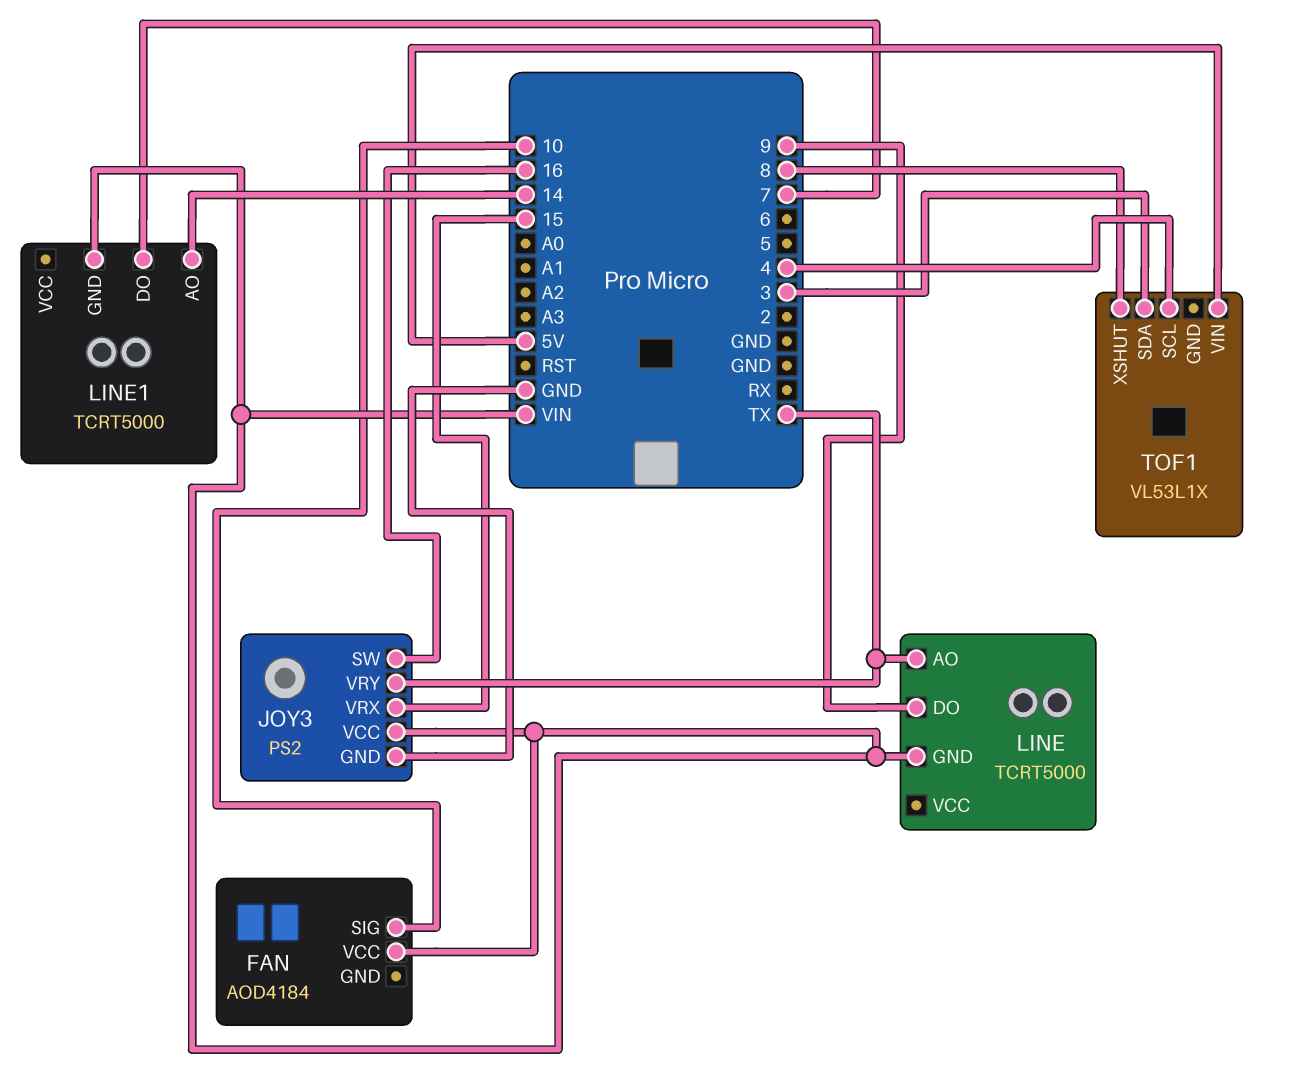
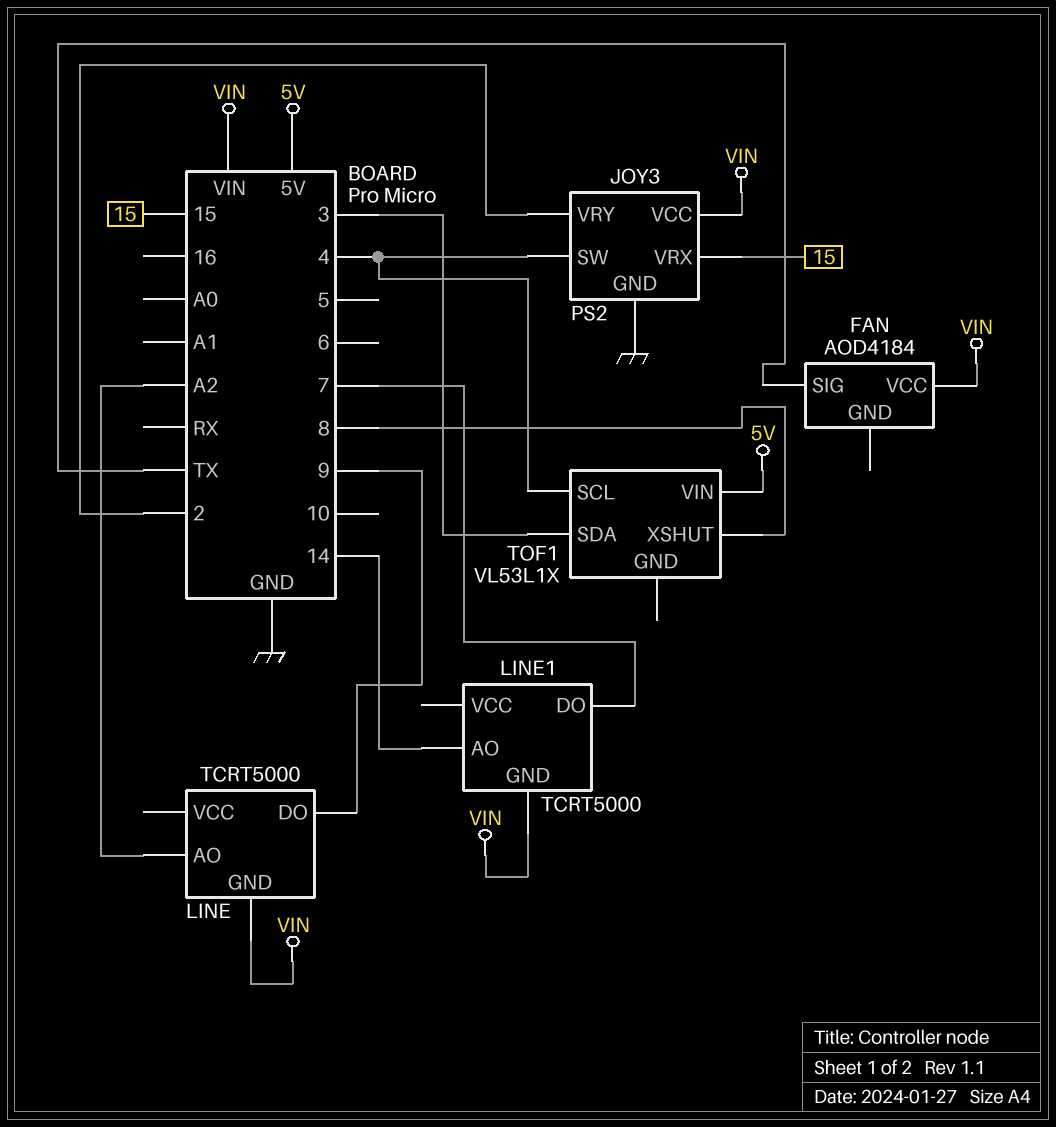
FAN pin SIG: 10 -> TX
JOY3 pin SW: 16 -> 4
JOY3 pin VRY: TX -> 2
LINE pin AO: TX -> A2

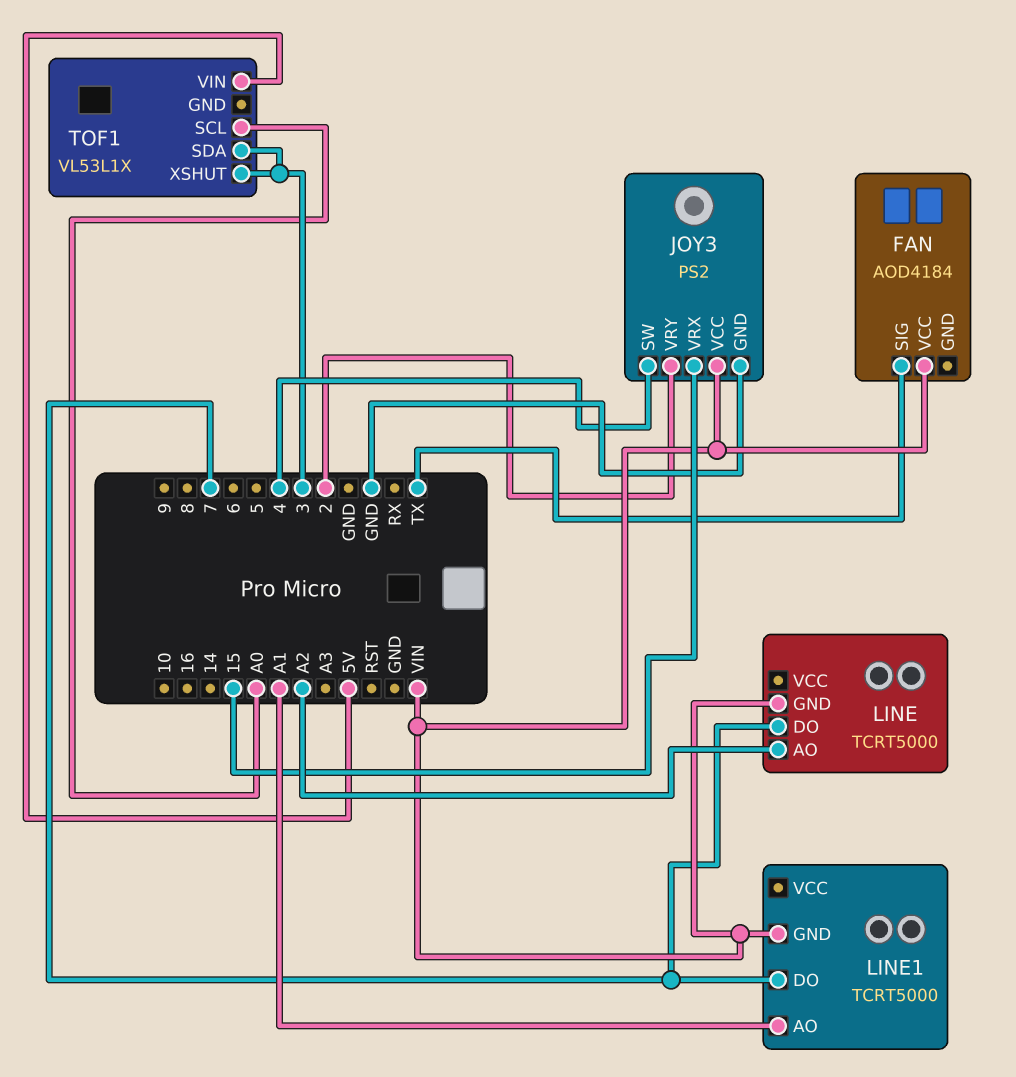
LINE pin DO: 9 -> 7
LINE1 pin AO: 14 -> A1
TOF1 pin SCL: 4 -> A0
TOF1 pin XSHUT: 8 -> 3

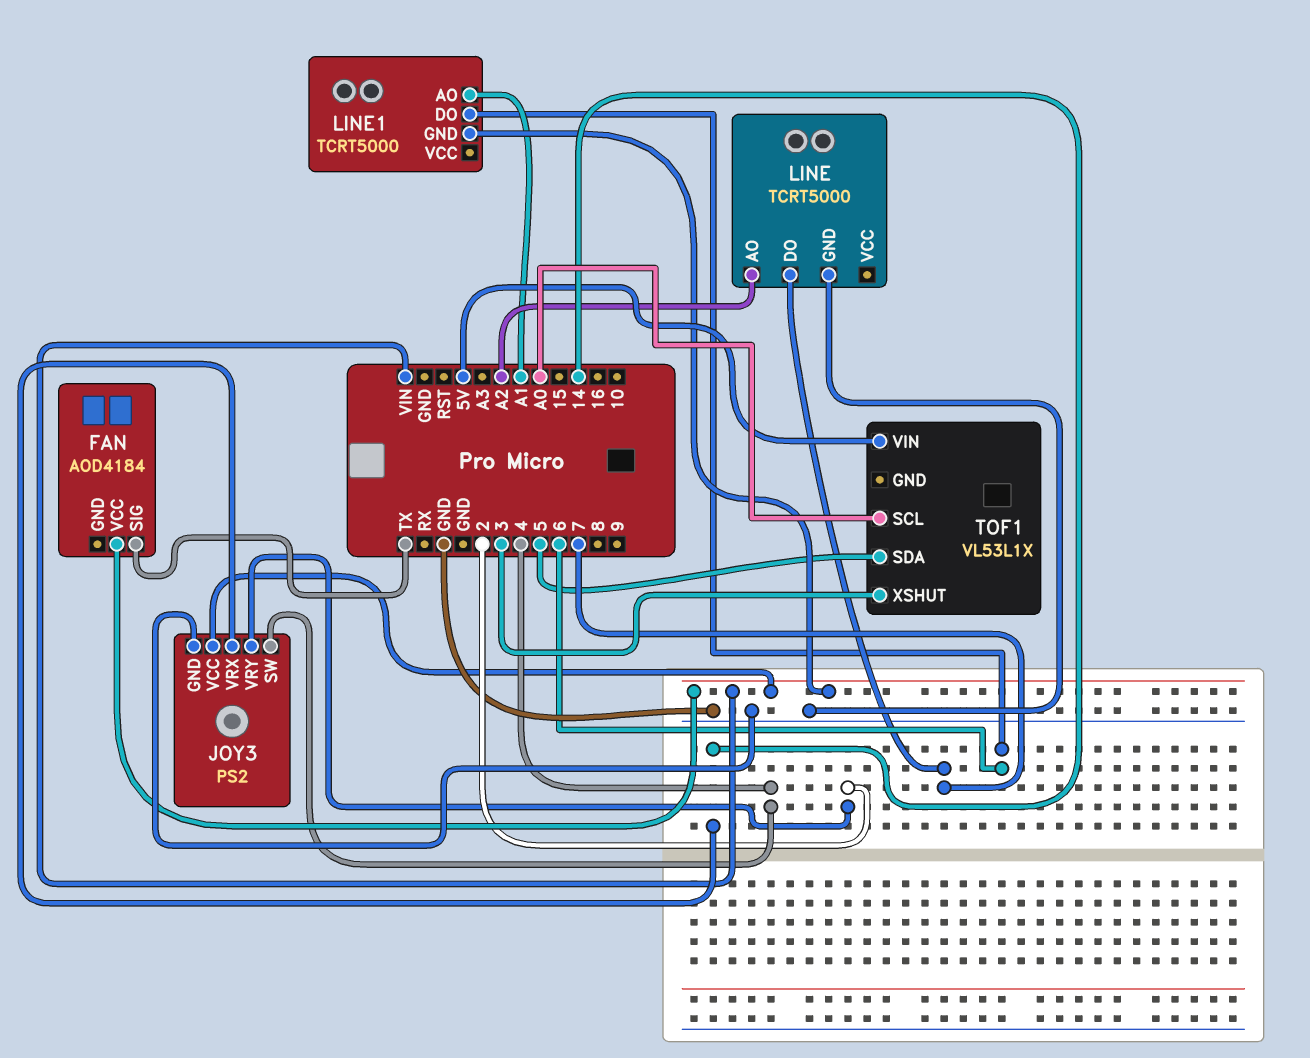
JOY3 pin VRX: 15 -> 14
LINE pin GND: VIN -> GND
LINE1 pin DO: 7 -> 6
TOF1 pin SDA: 3 -> 5

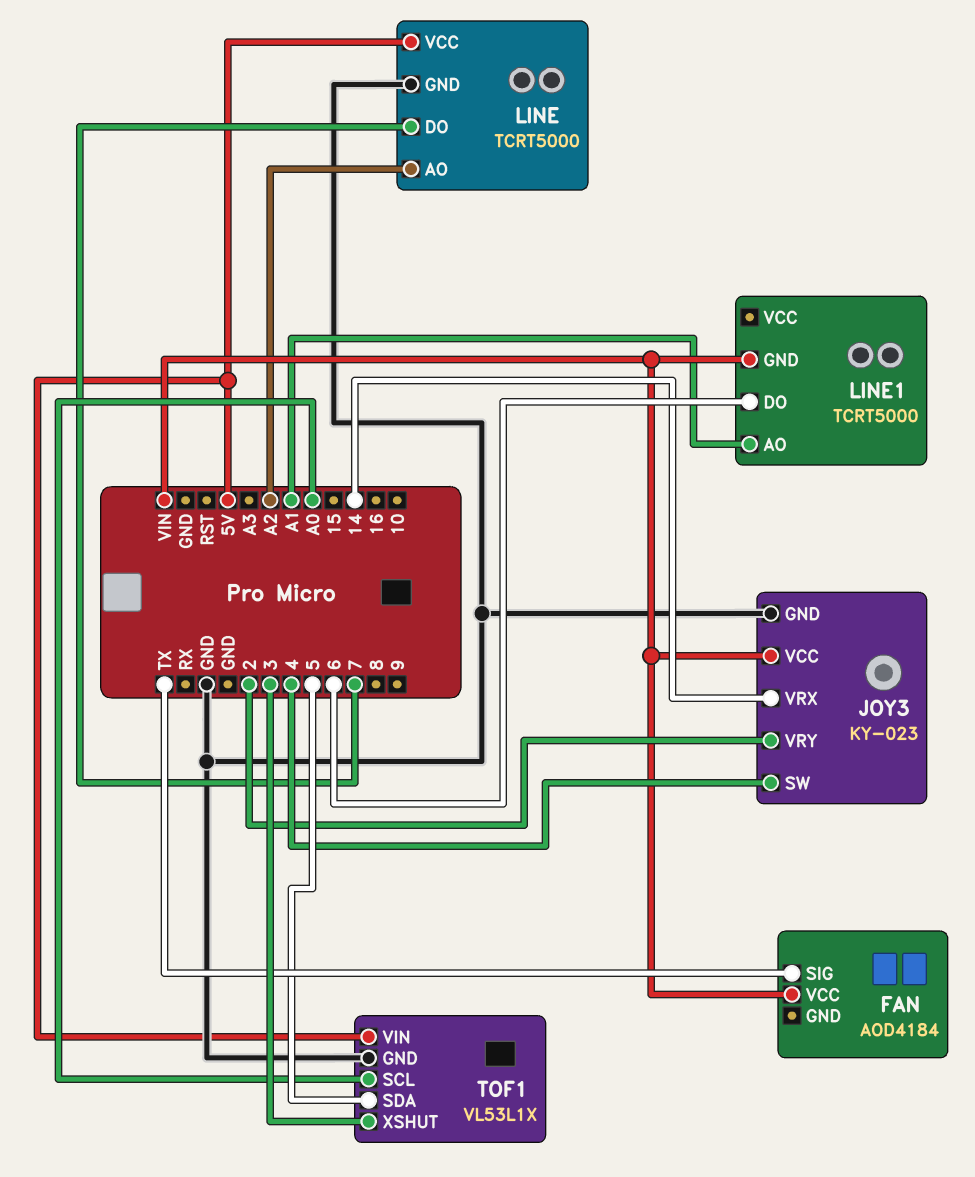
JOY3: PS2 -> KY-023
LINE pin VCC: none -> 5V
TOF1 pin GND: none -> GND

